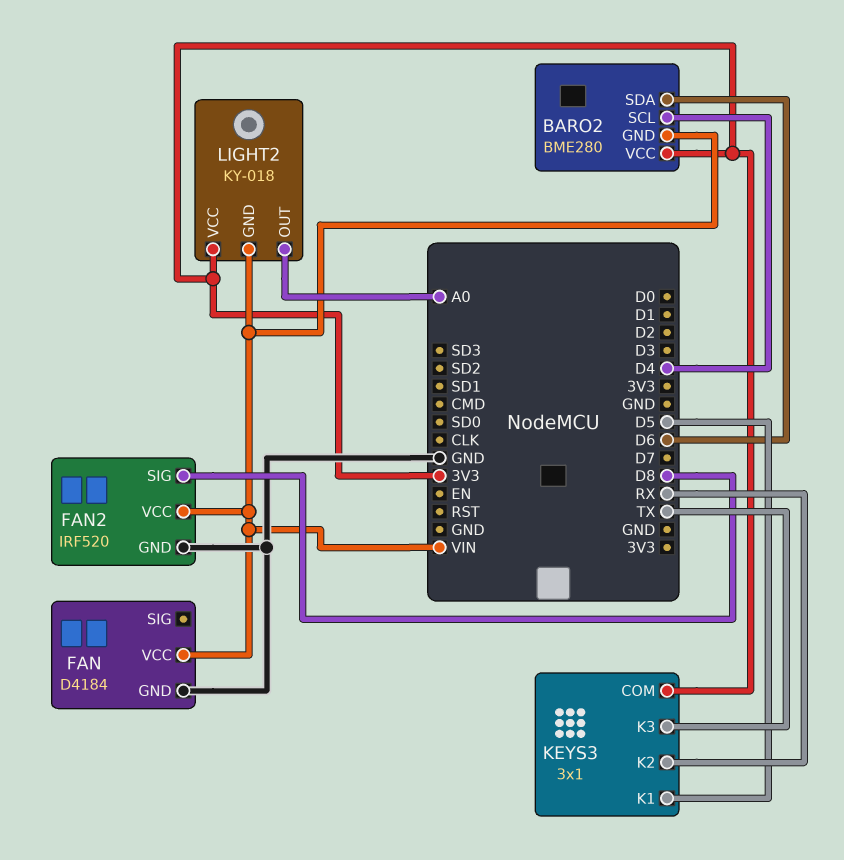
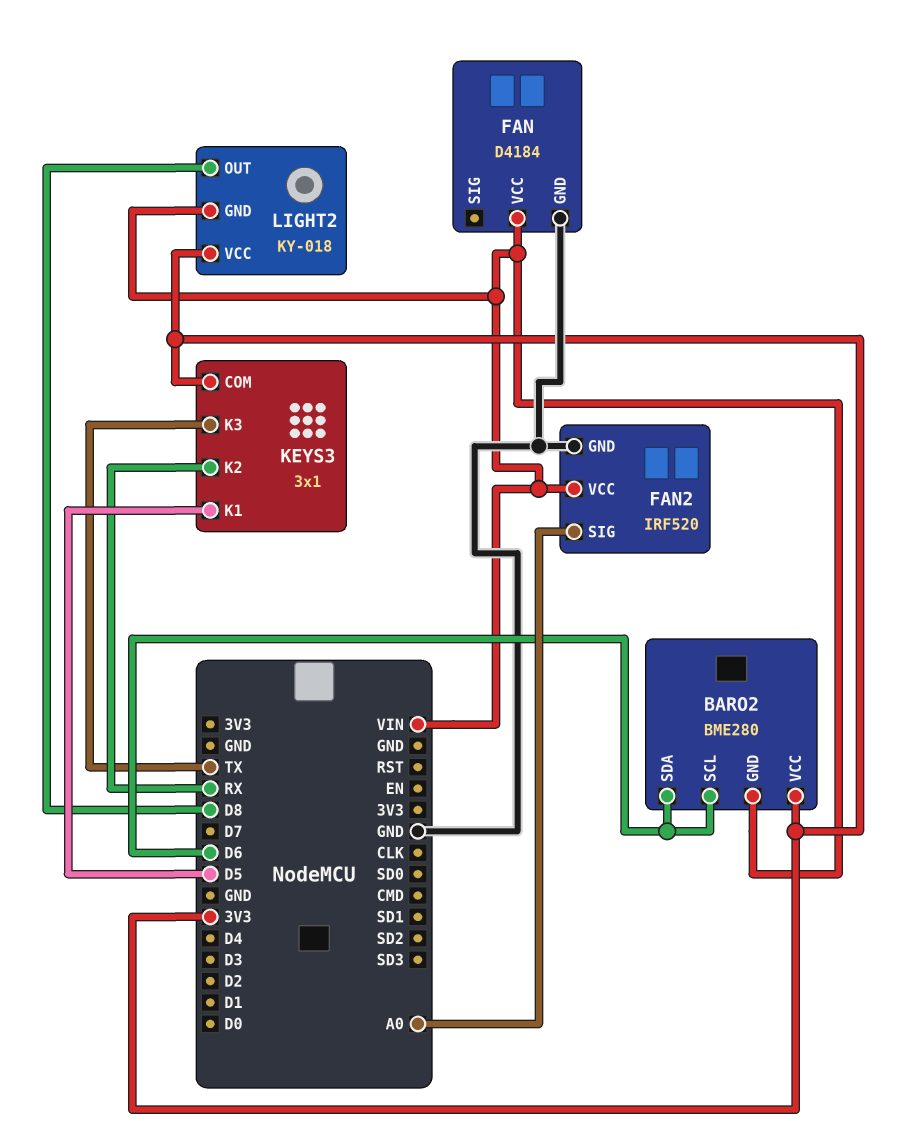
BARO2 pin SCL: D4 -> D6
FAN2 pin SIG: D8 -> A0
LIGHT2 pin OUT: A0 -> D8

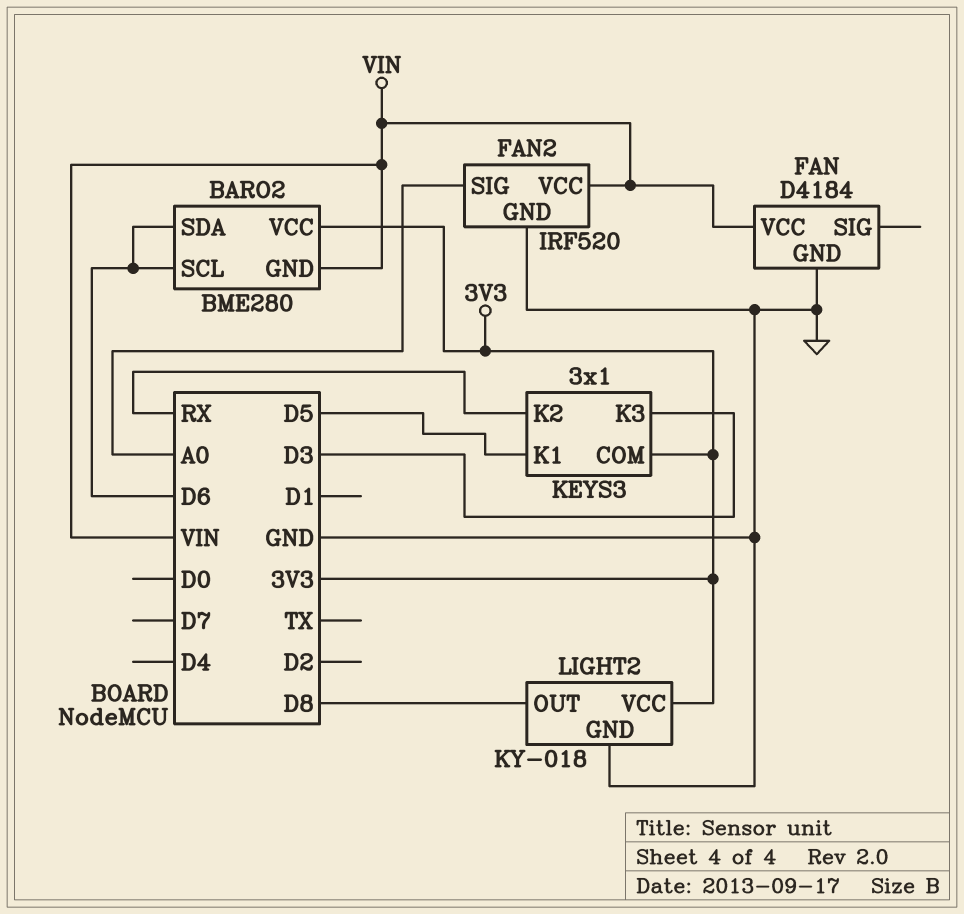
KEYS3 pin K3: TX -> D3
LIGHT2 pin GND: VIN -> GND

